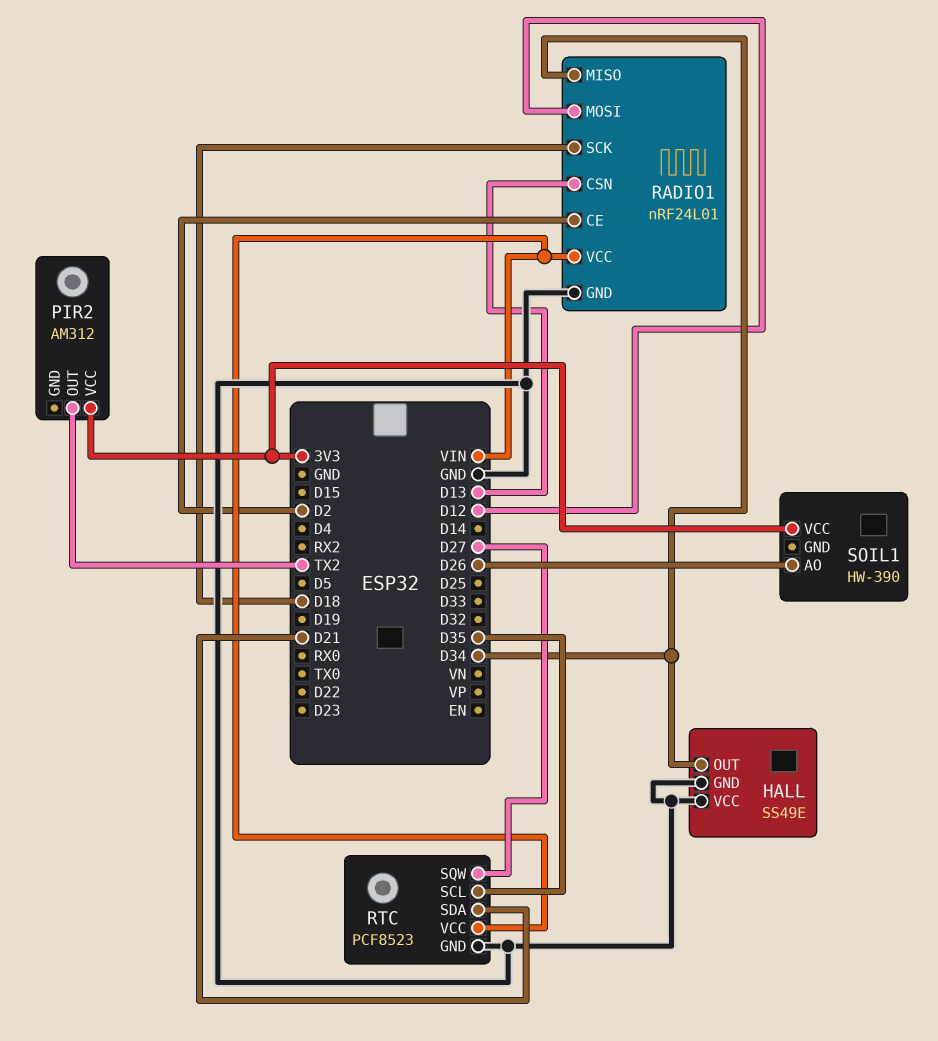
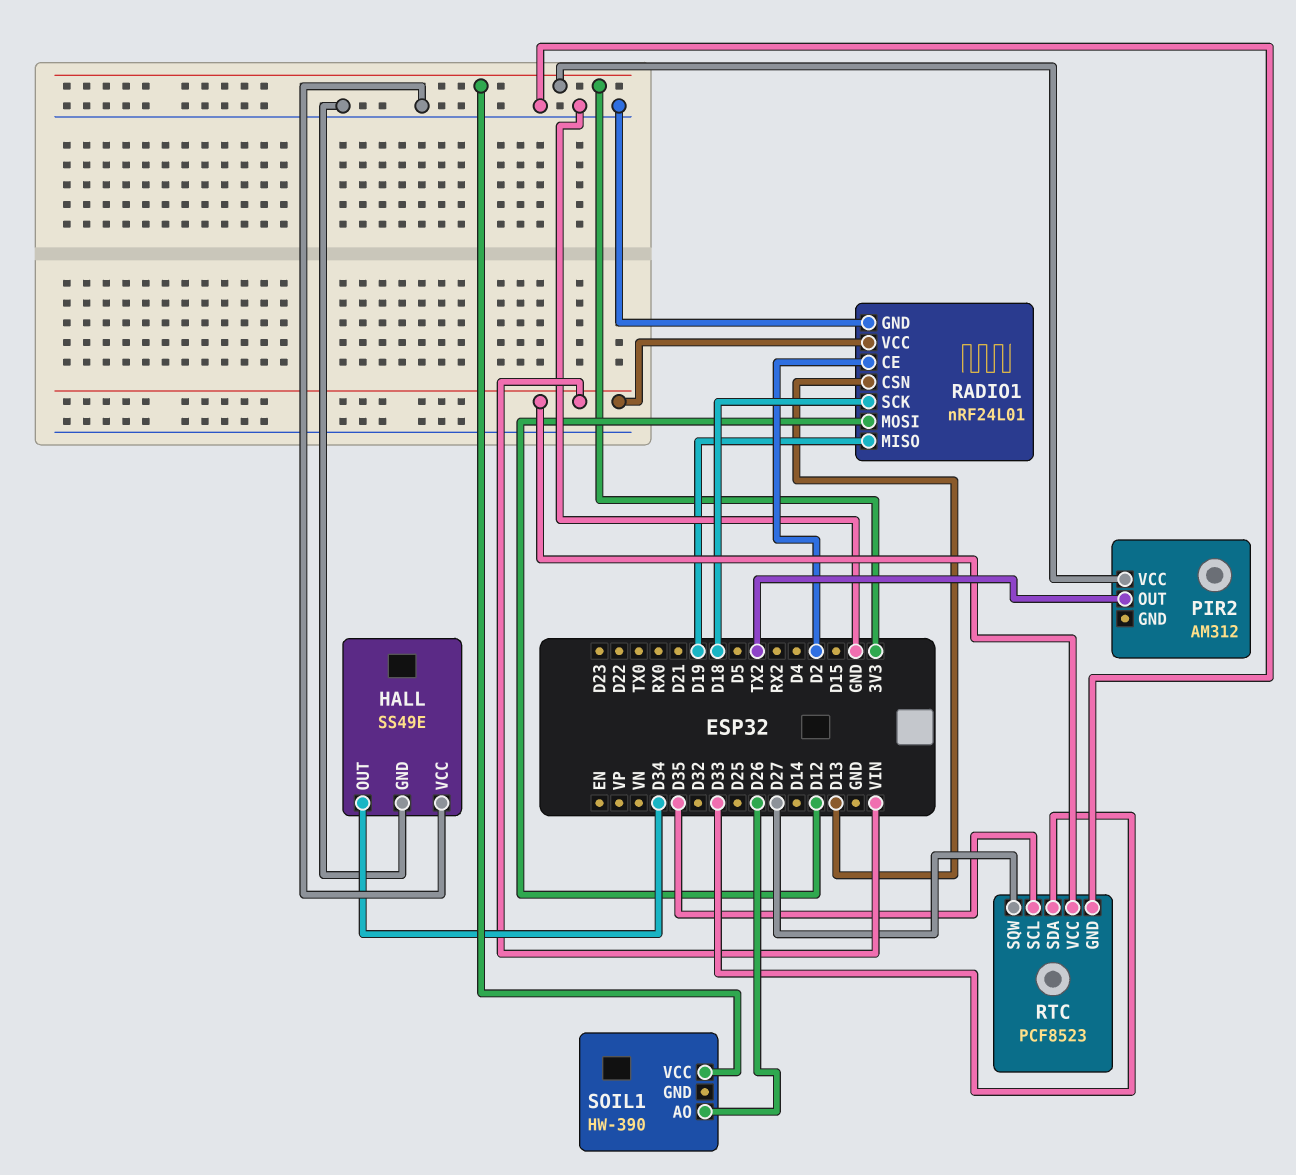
RADIO1 pin MISO: D34 -> D19
RTC pin SDA: D21 -> D33

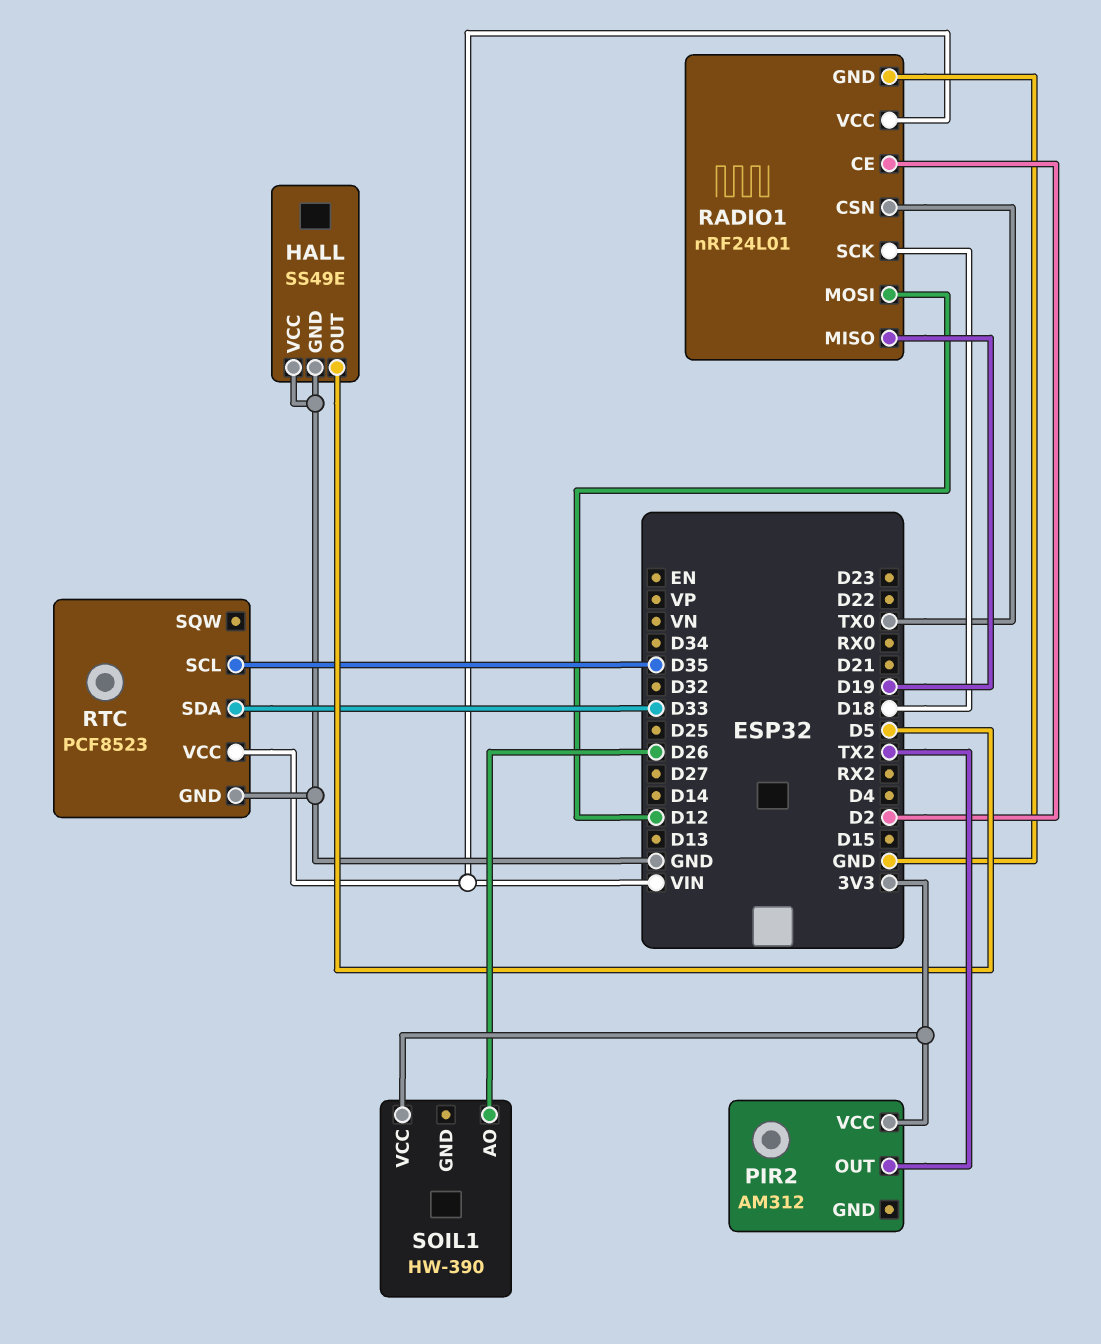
HALL pin OUT: D34 -> D5
RADIO1 pin CSN: D13 -> TX0
RTC pin SQW: D27 -> none

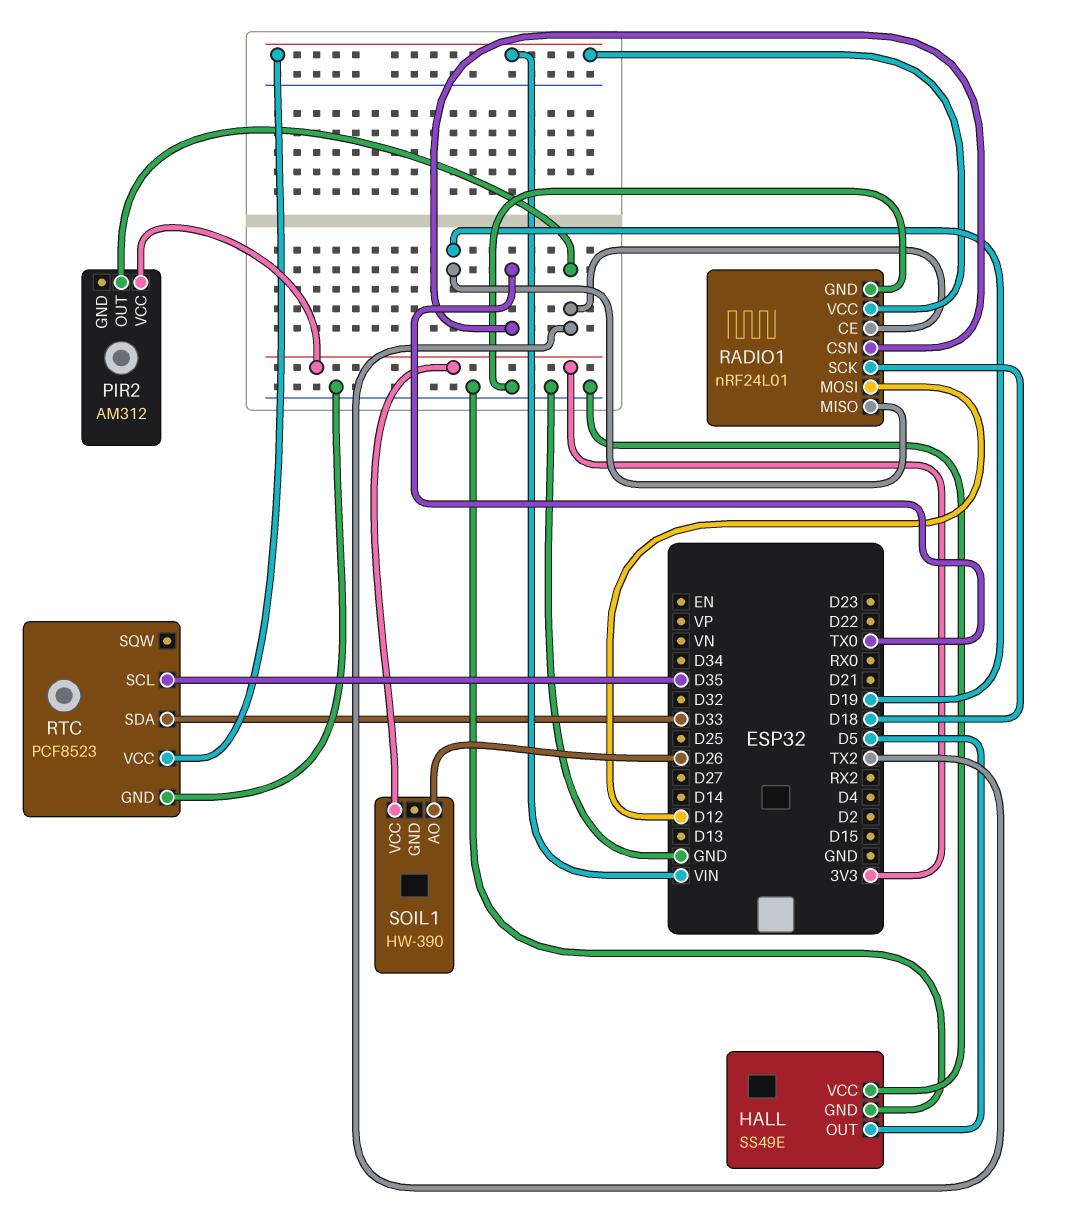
RADIO1 pin CE: D2 -> TX2

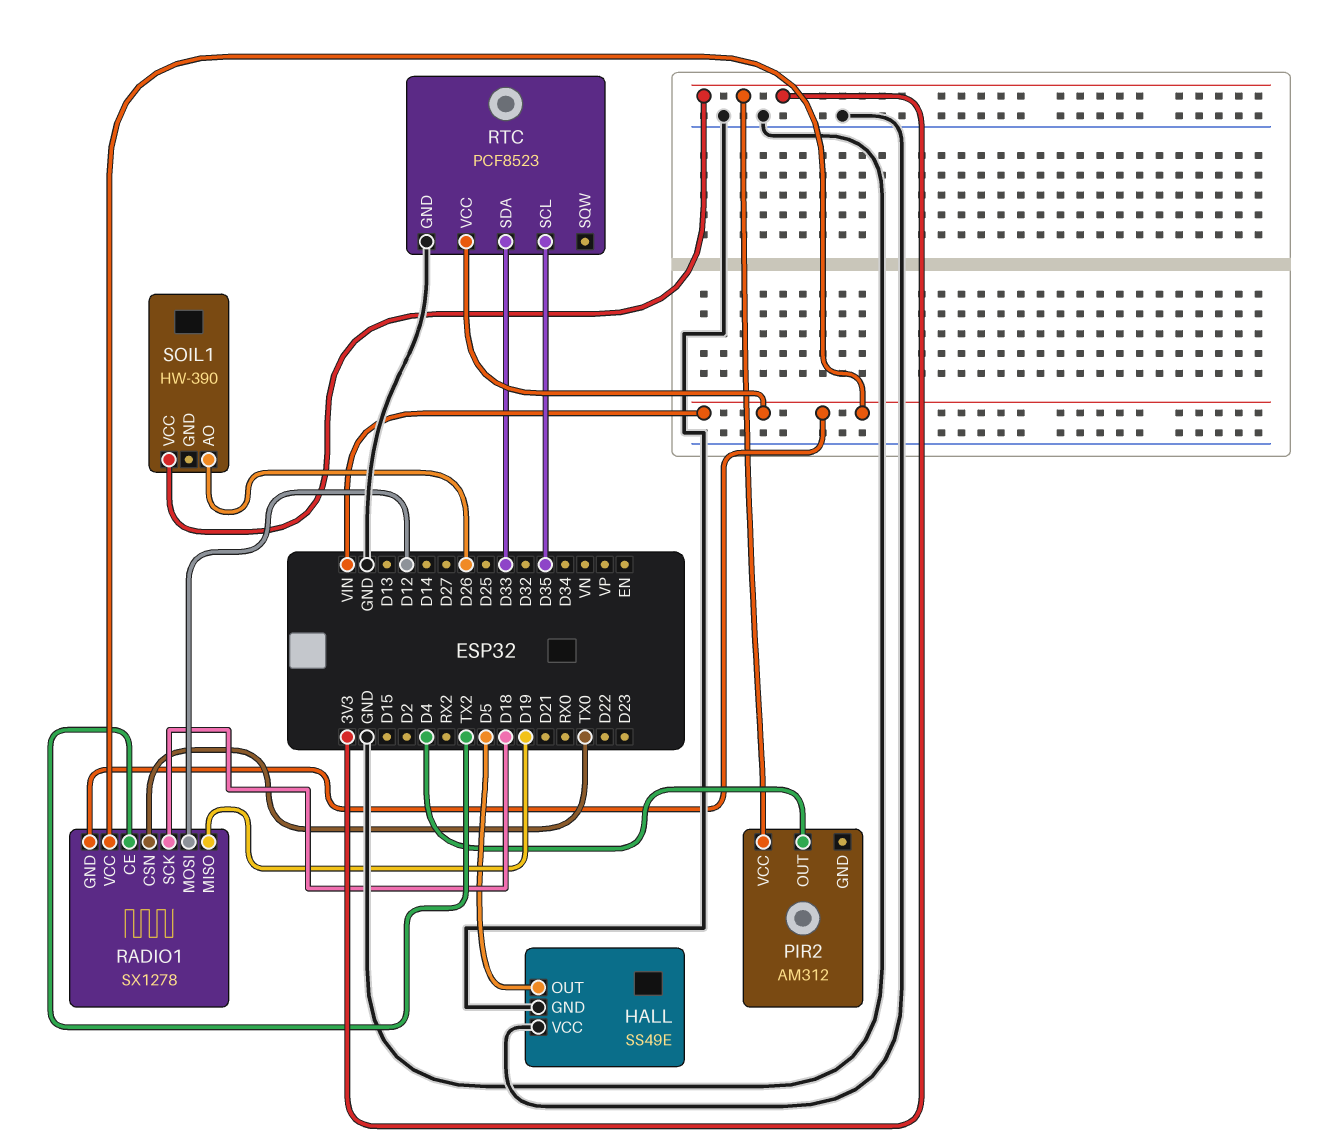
PIR2 pin OUT: TX2 -> D4
RADIO1: nRF24L01 -> SX1278
RADIO1 pin GND: GND -> VIN

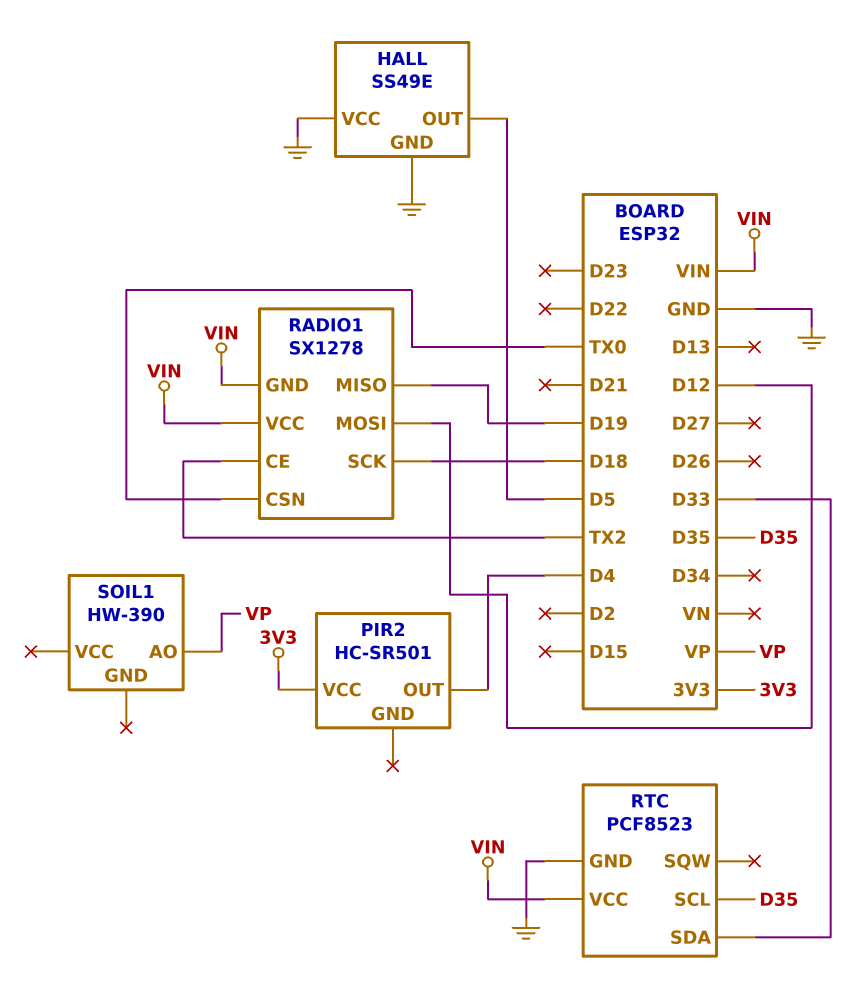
PIR2: AM312 -> HC-SR501
SOIL1 pin AO: D26 -> VP
SOIL1 pin VCC: 3V3 -> none

